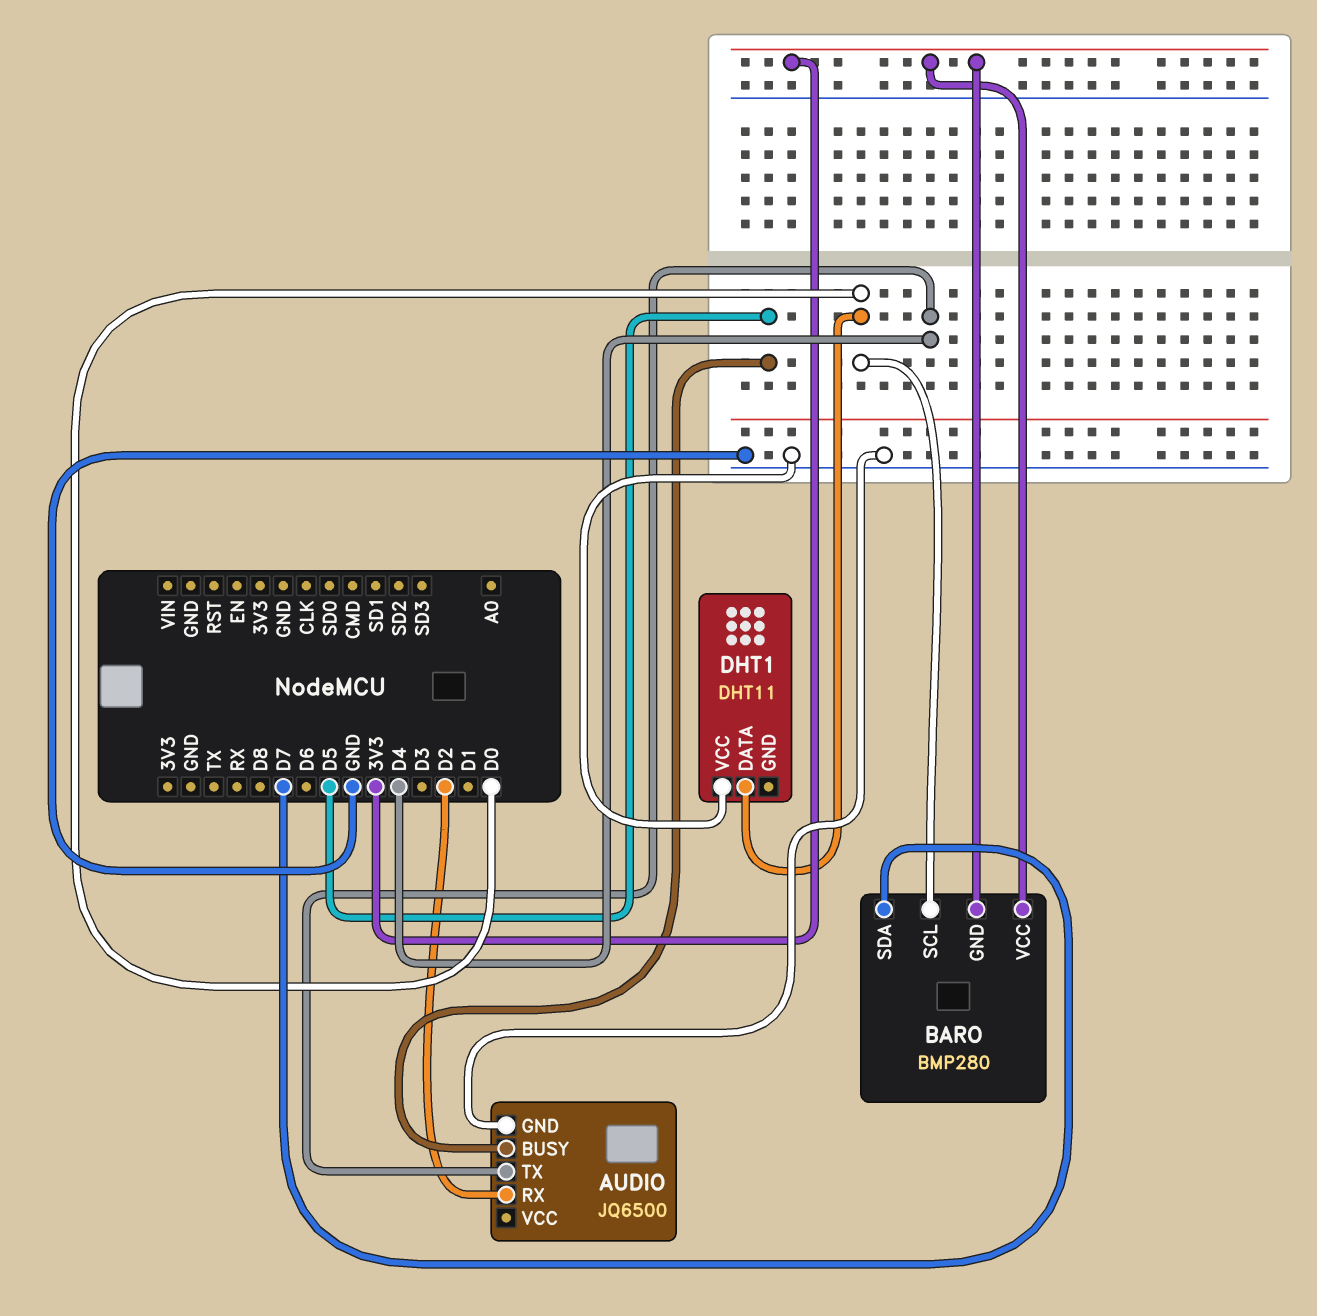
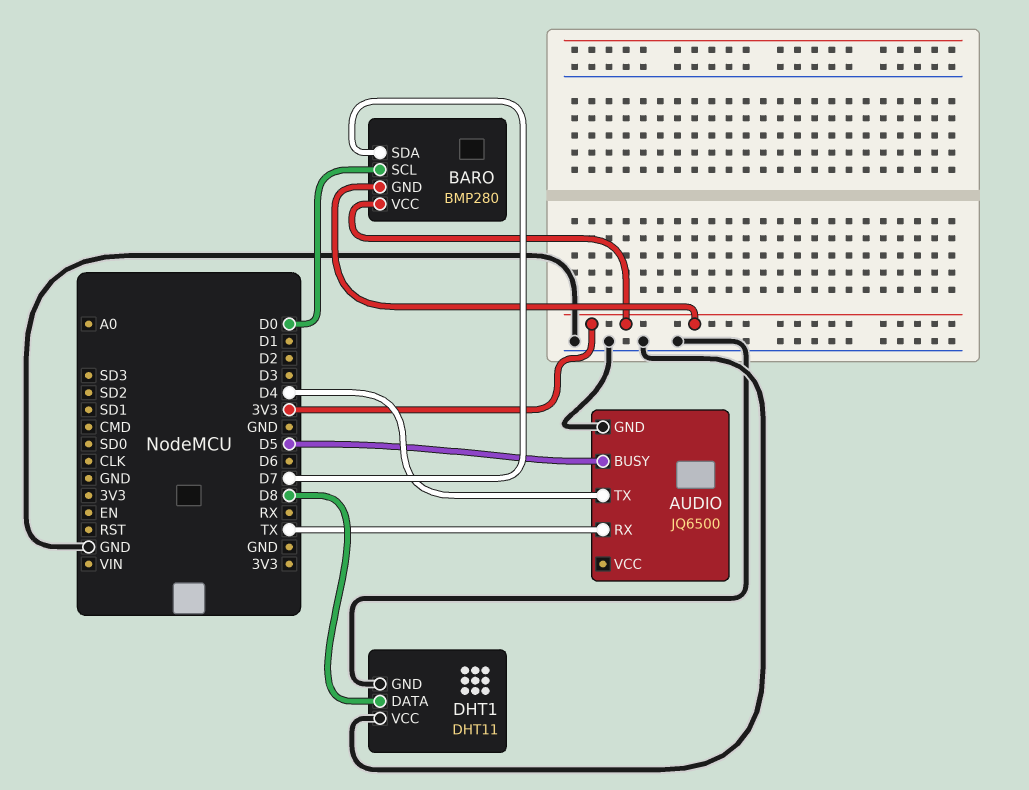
AUDIO pin RX: D2 -> TX
DHT1 pin DATA: D0 -> D8
DHT1 pin GND: none -> GND

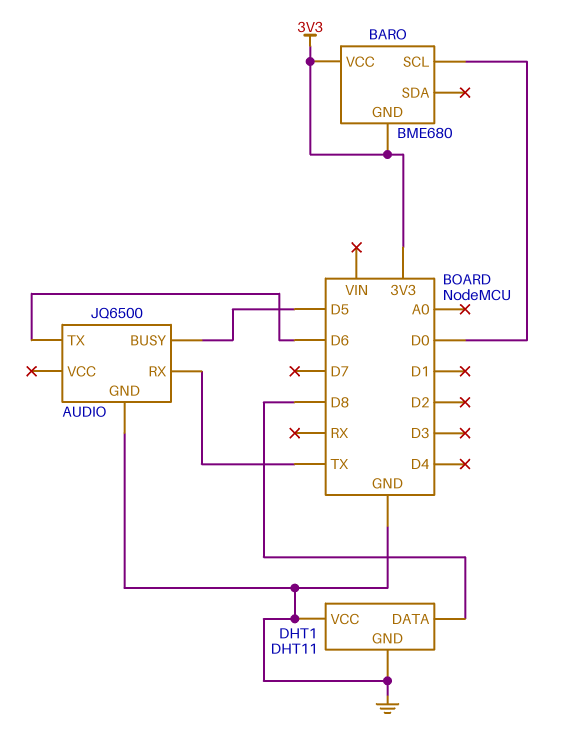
AUDIO pin TX: D4 -> D6
BARO: BMP280 -> BME680
BARO pin SDA: D7 -> none

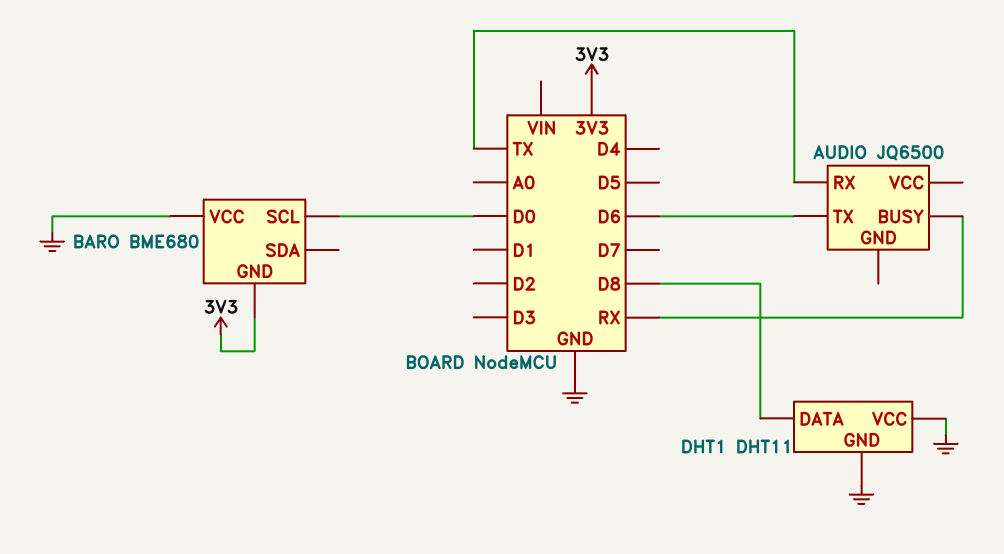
AUDIO pin BUSY: D5 -> RX
AUDIO pin GND: GND -> none
BARO pin VCC: 3V3 -> GND

